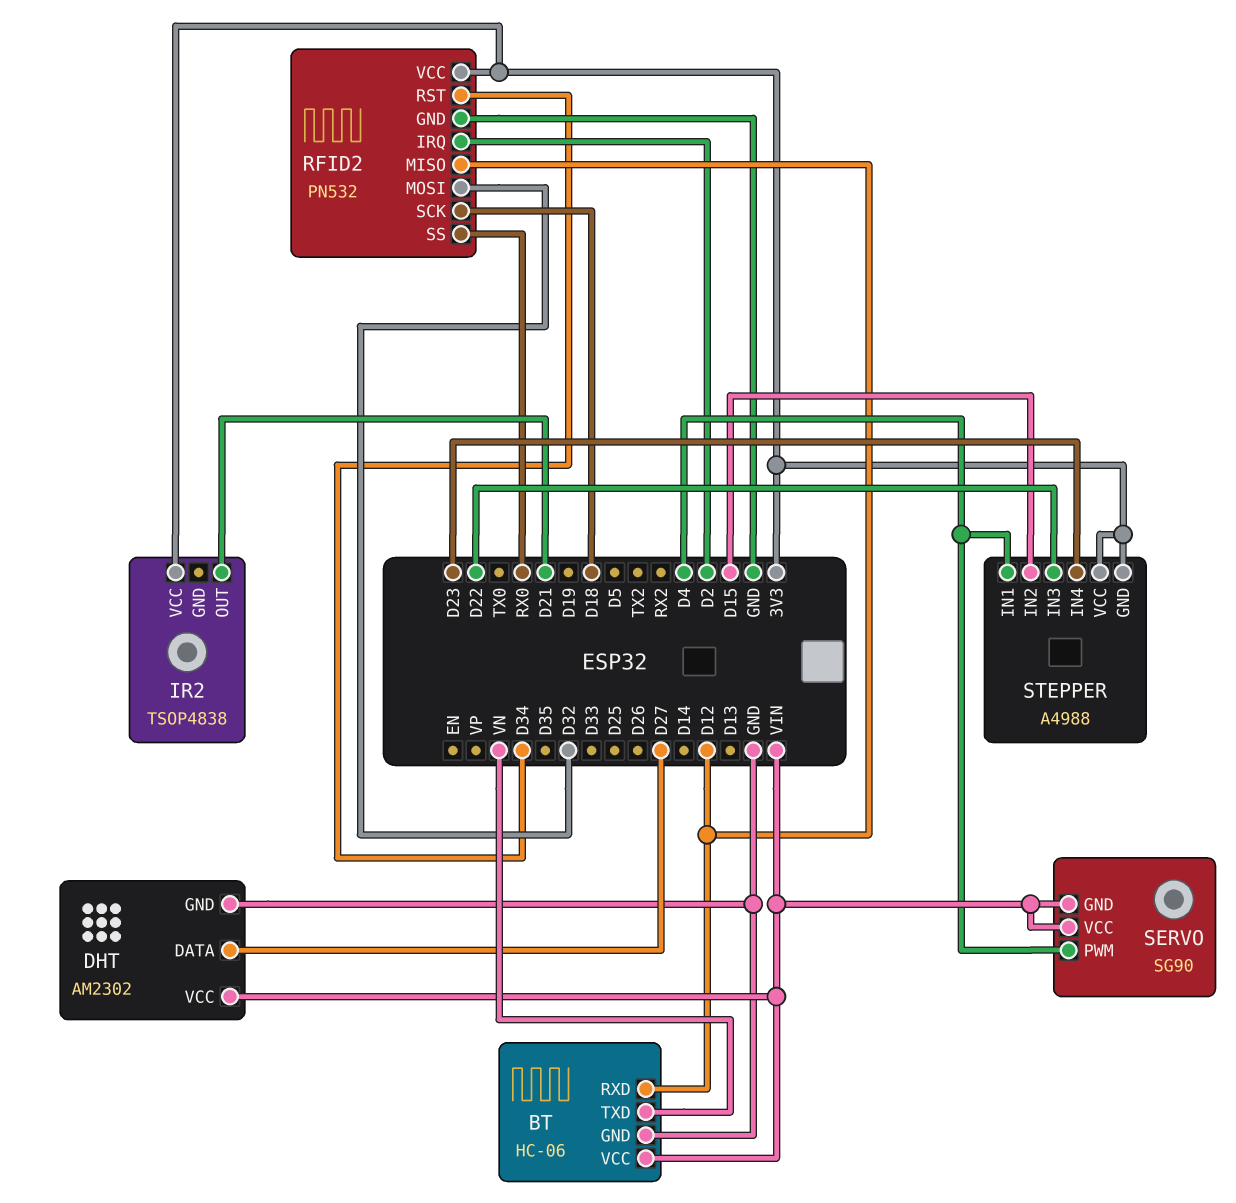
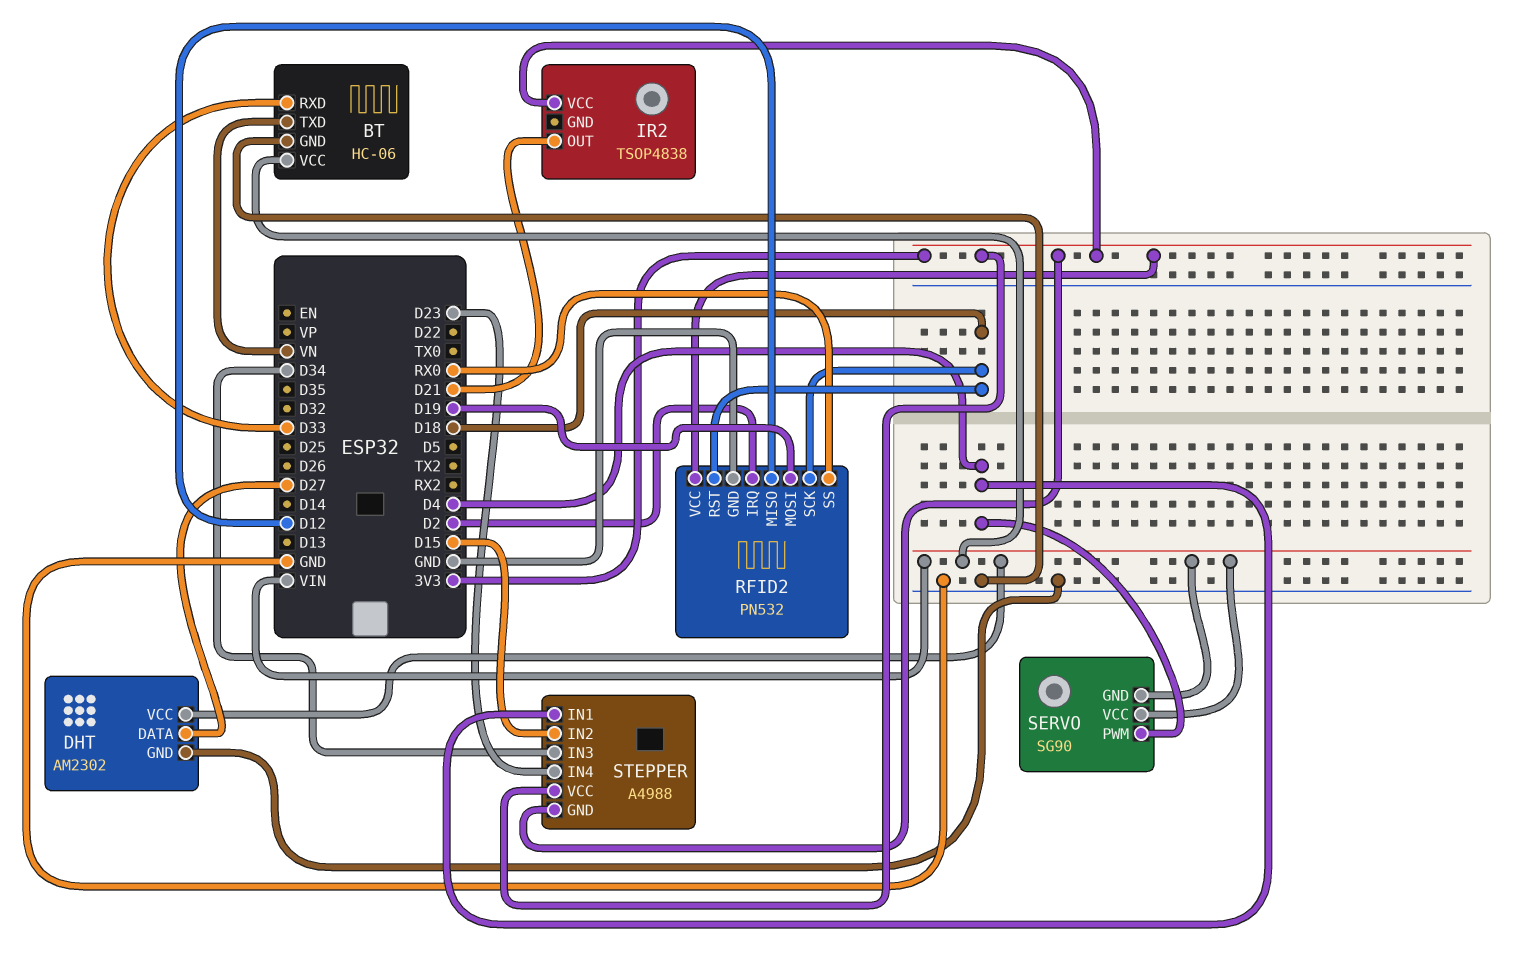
BT pin RXD: D12 -> D33
RFID2 pin MOSI: D32 -> D19
RFID2 pin RST: D34 -> D18
STEPPER pin IN3: D22 -> D34

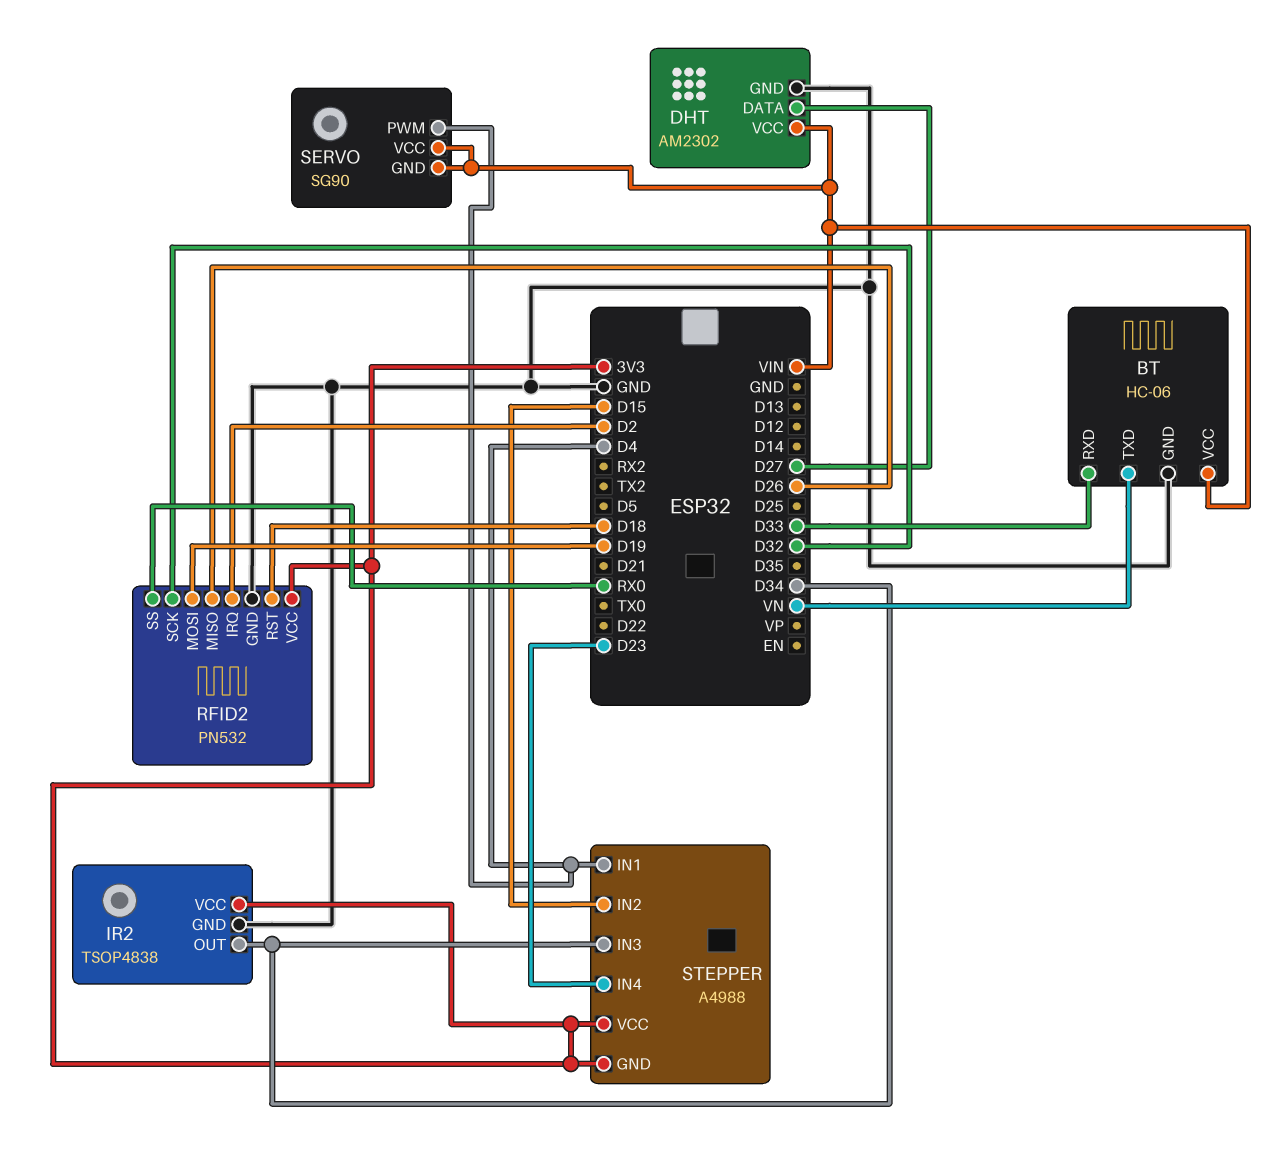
IR2 pin GND: none -> GND
IR2 pin OUT: D21 -> D34
RFID2 pin MISO: D12 -> D26
RFID2 pin SCK: D18 -> D32

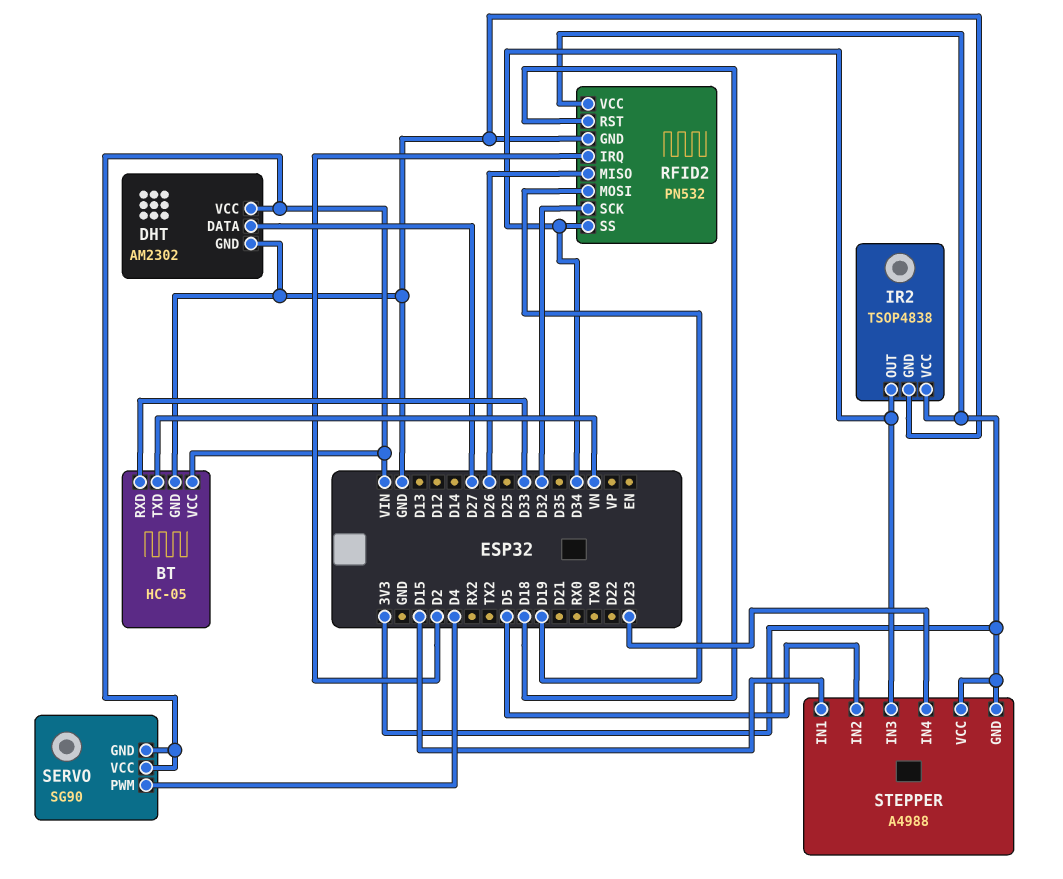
BT: HC-06 -> HC-05
RFID2 pin SS: RX0 -> D34
STEPPER pin IN1: D4 -> D15
STEPPER pin IN2: D15 -> D5

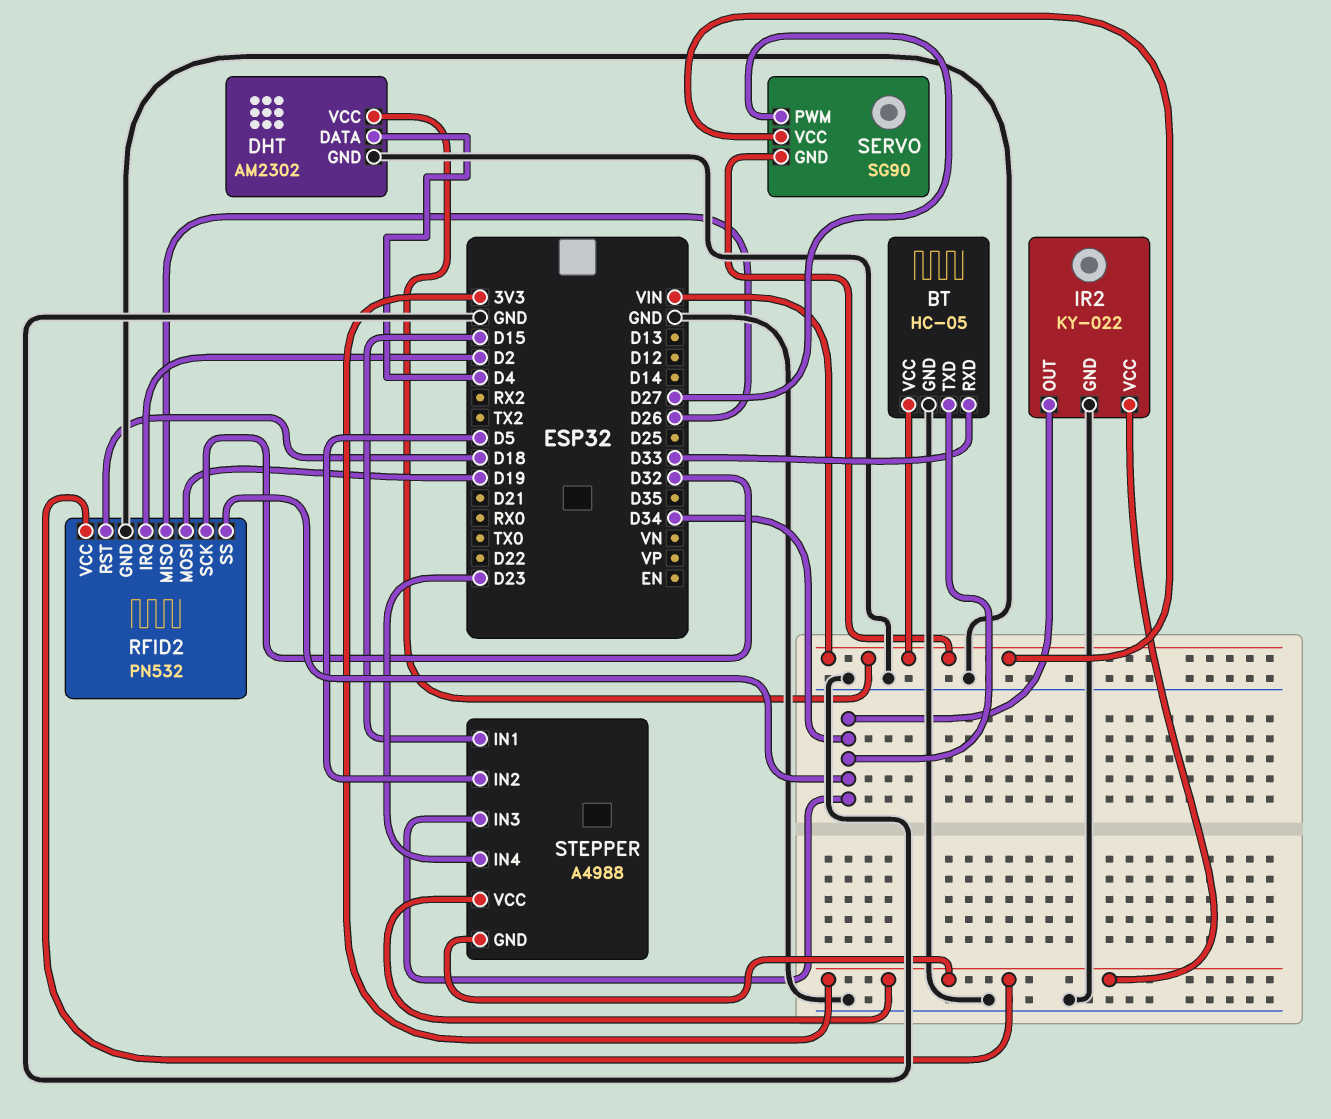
BT pin TXD: VN -> D34
DHT pin DATA: D27 -> D4
IR2: TSOP4838 -> KY-022
SERVO pin PWM: D4 -> D27

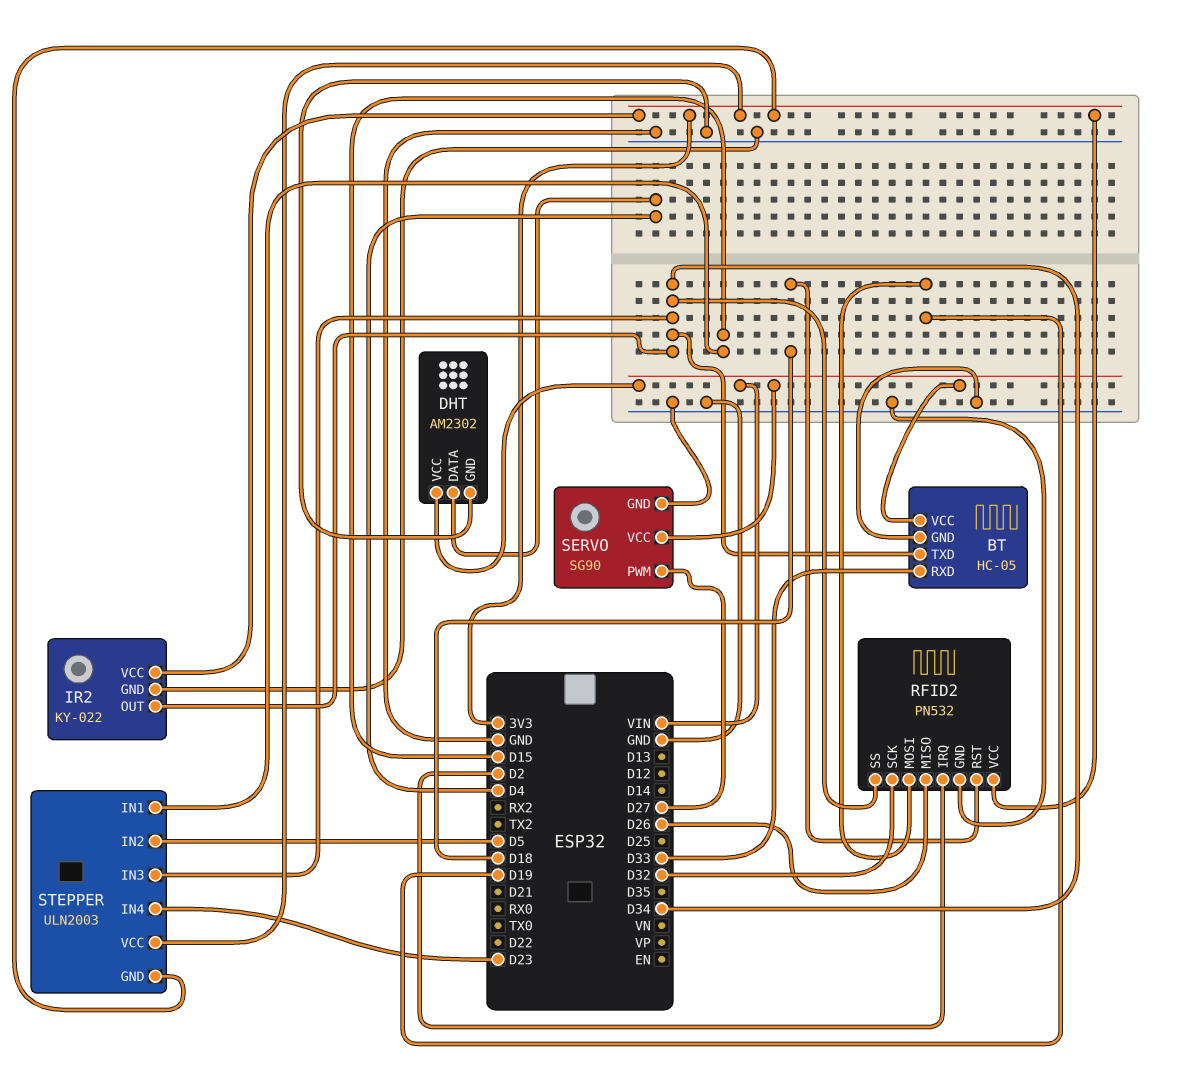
SERVO pin GND: VIN -> GND
STEPPER: A4988 -> ULN2003

